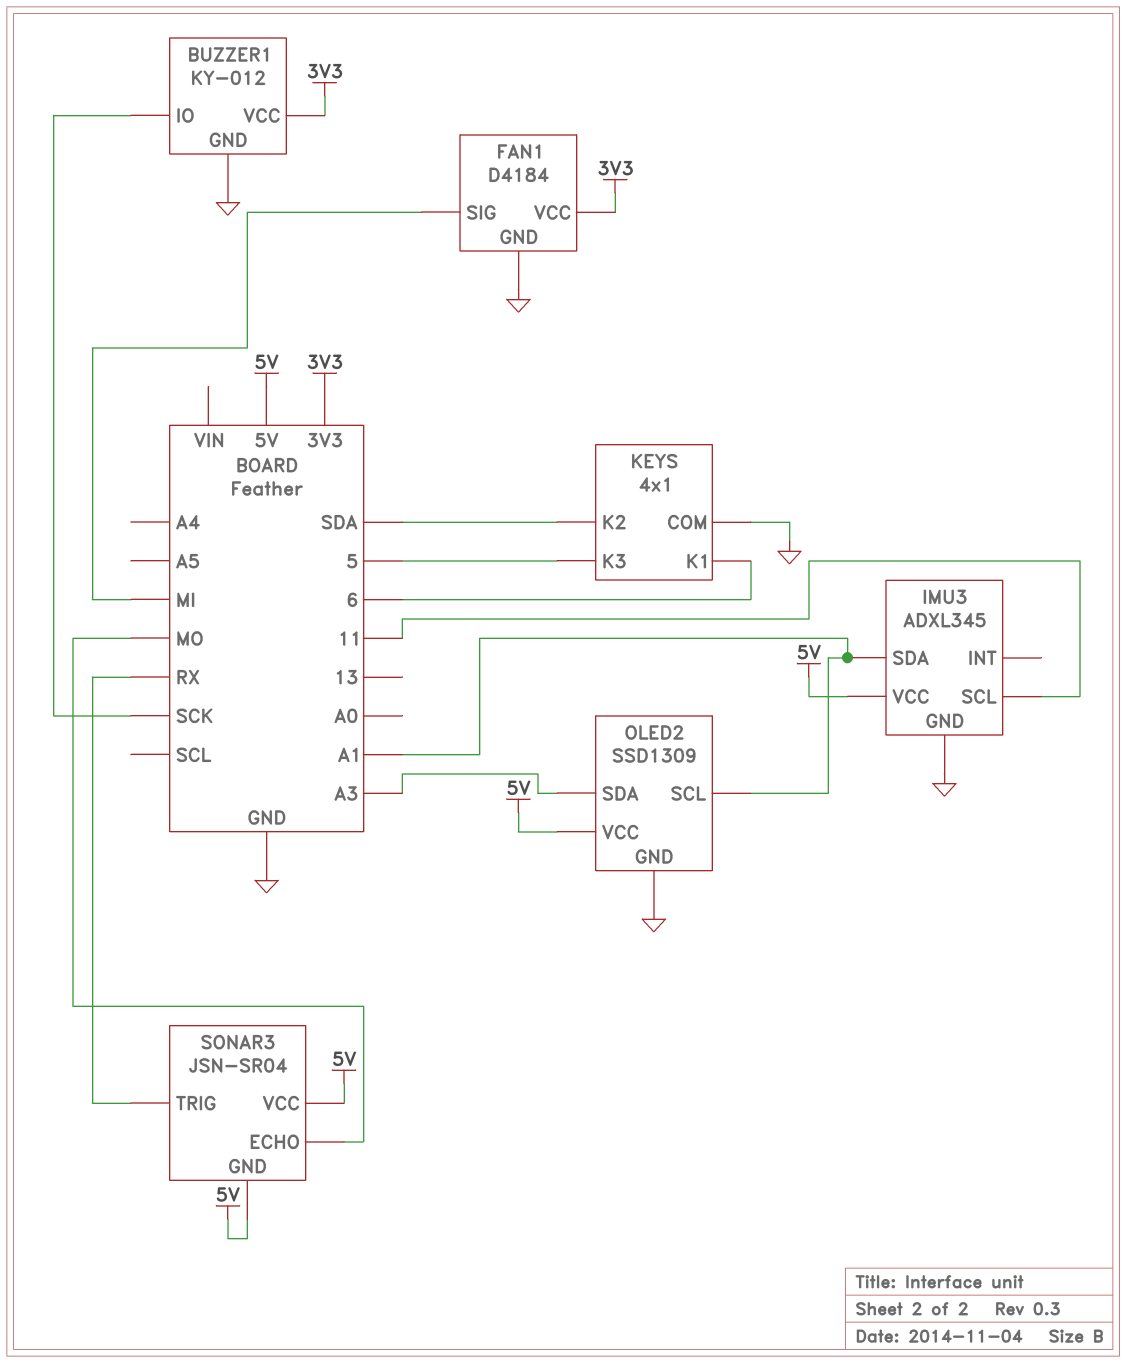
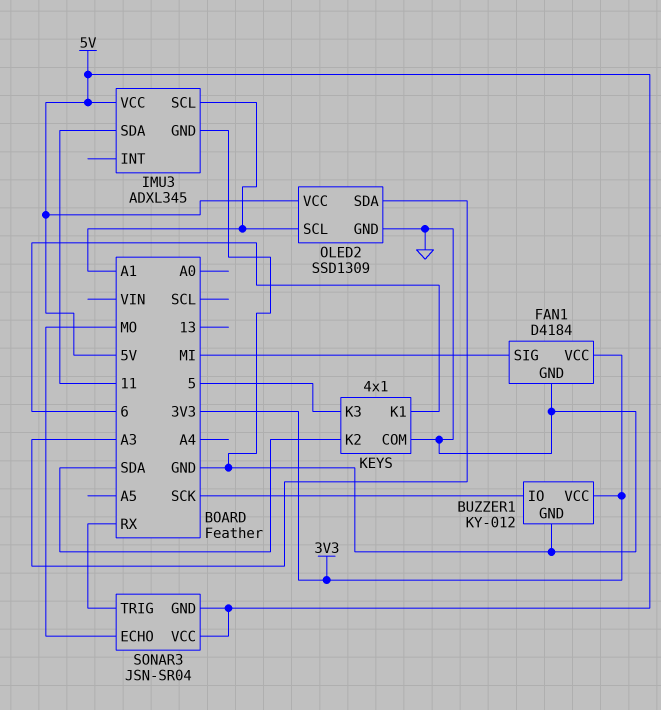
IMU3 pin SCL: 11 -> A1
IMU3 pin SDA: A1 -> 11

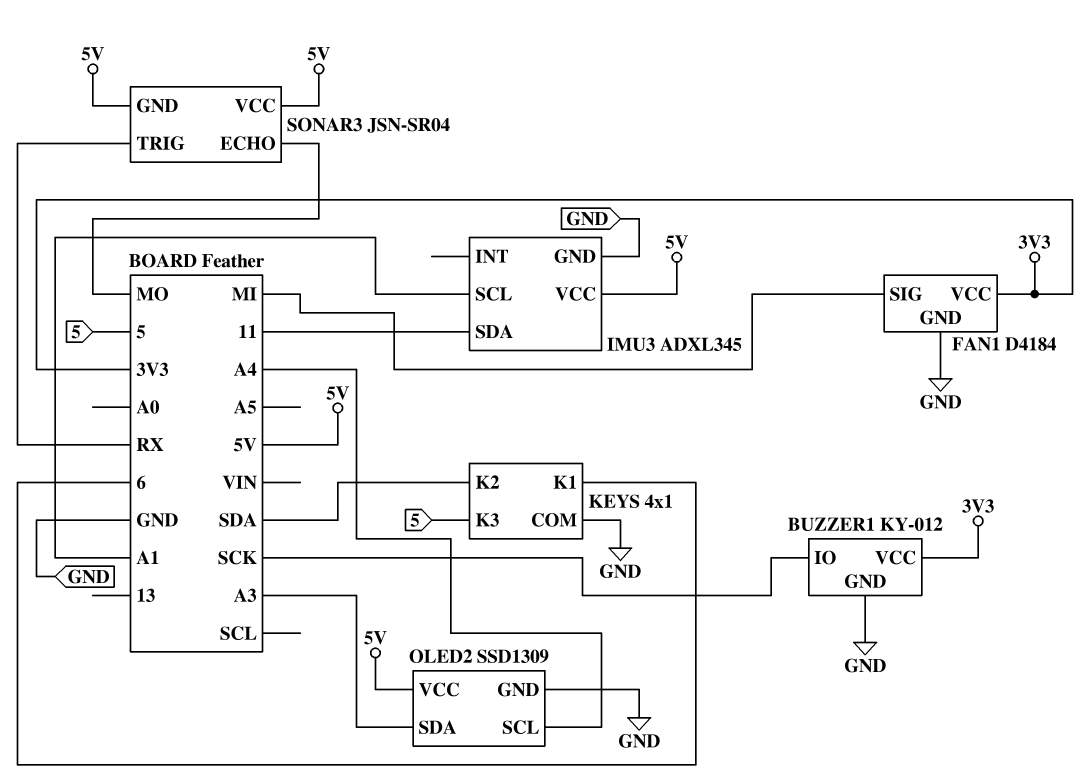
OLED2 pin SCL: A1 -> A4

